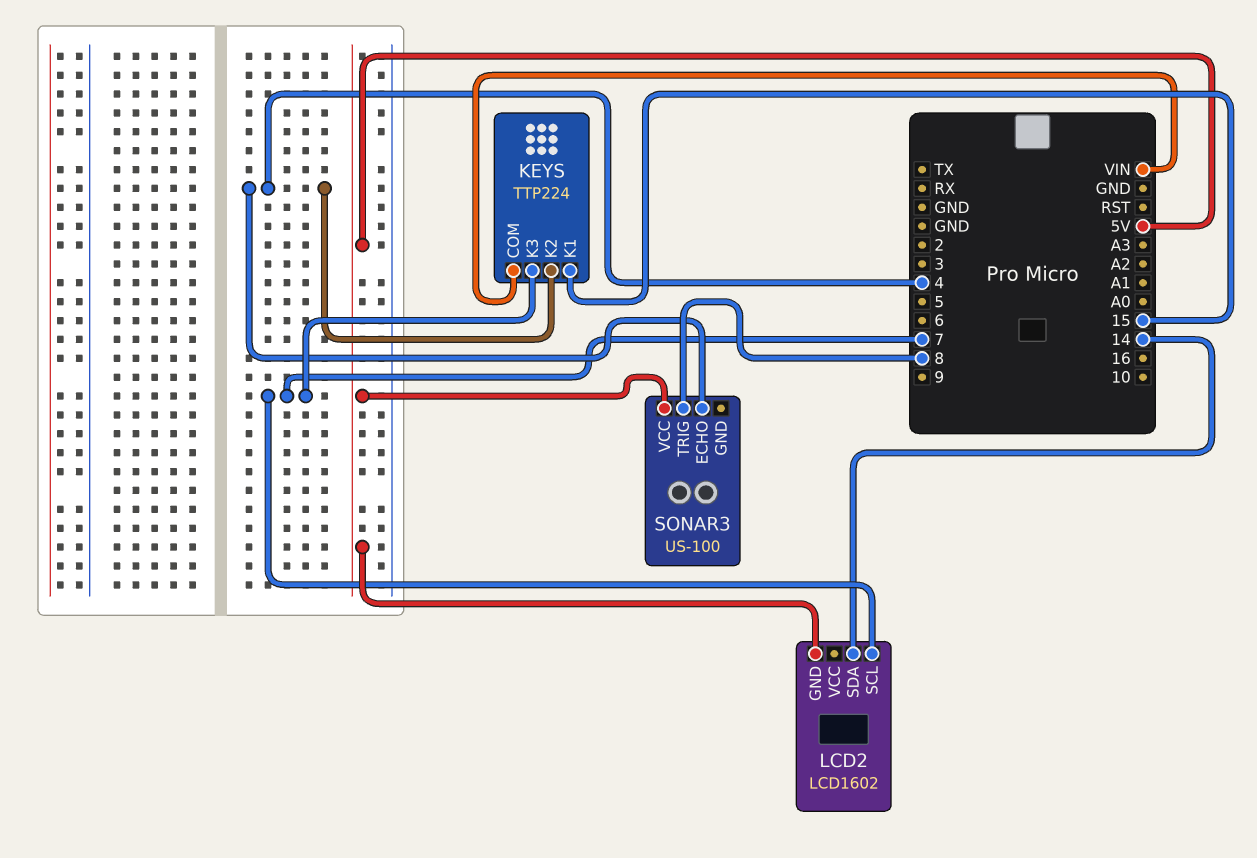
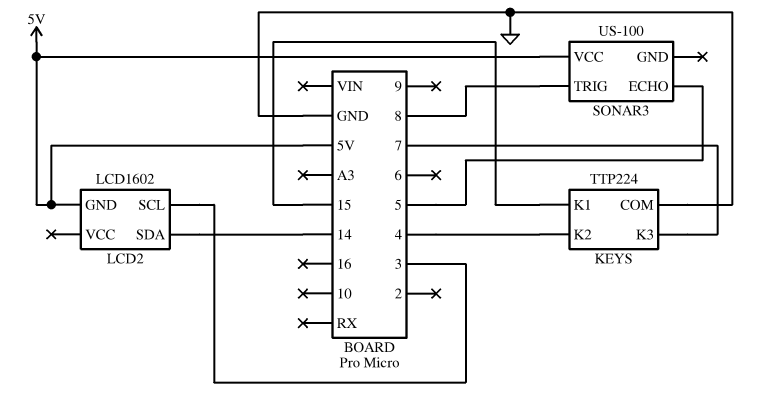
KEYS pin COM: VIN -> GND
LCD2 pin SCL: 7 -> 3
SONAR3 pin ECHO: 4 -> 5

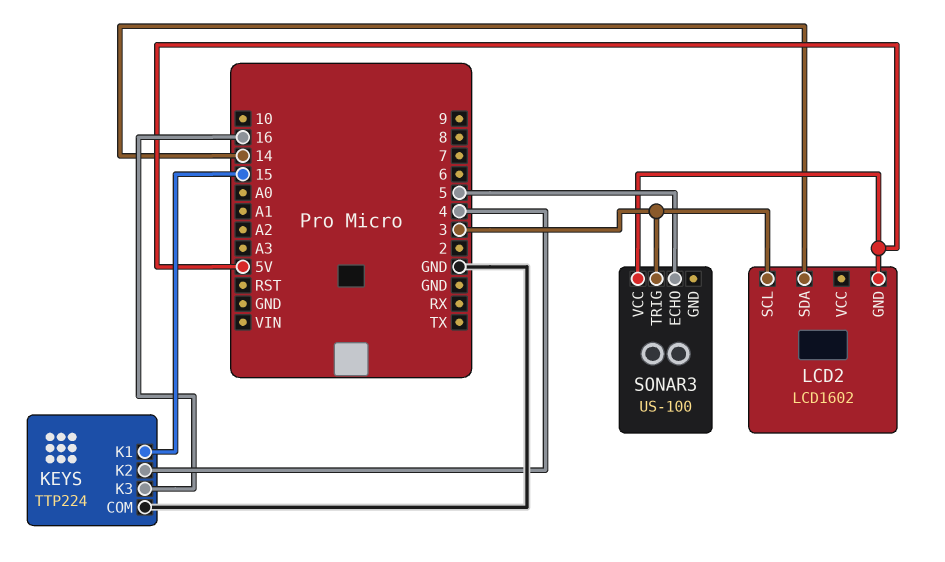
KEYS pin K3: 7 -> 16
SONAR3 pin TRIG: 8 -> 3

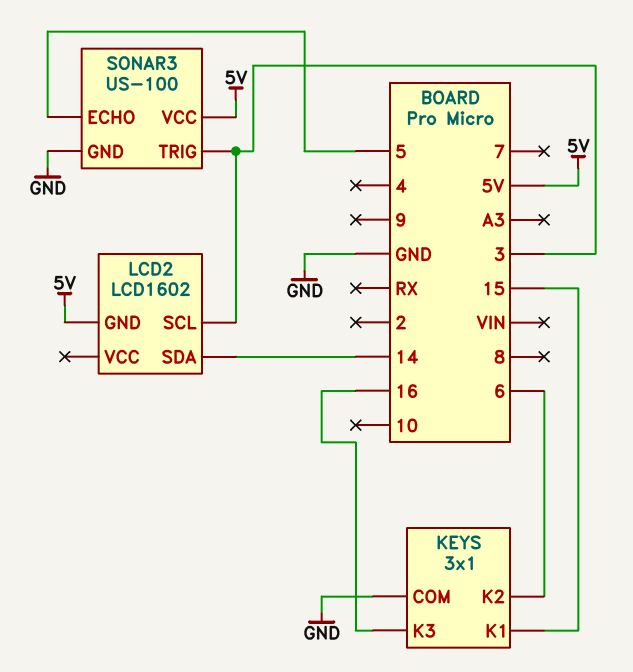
KEYS: TTP224 -> 3x1
KEYS pin K2: 4 -> 6
SONAR3 pin GND: none -> GND

